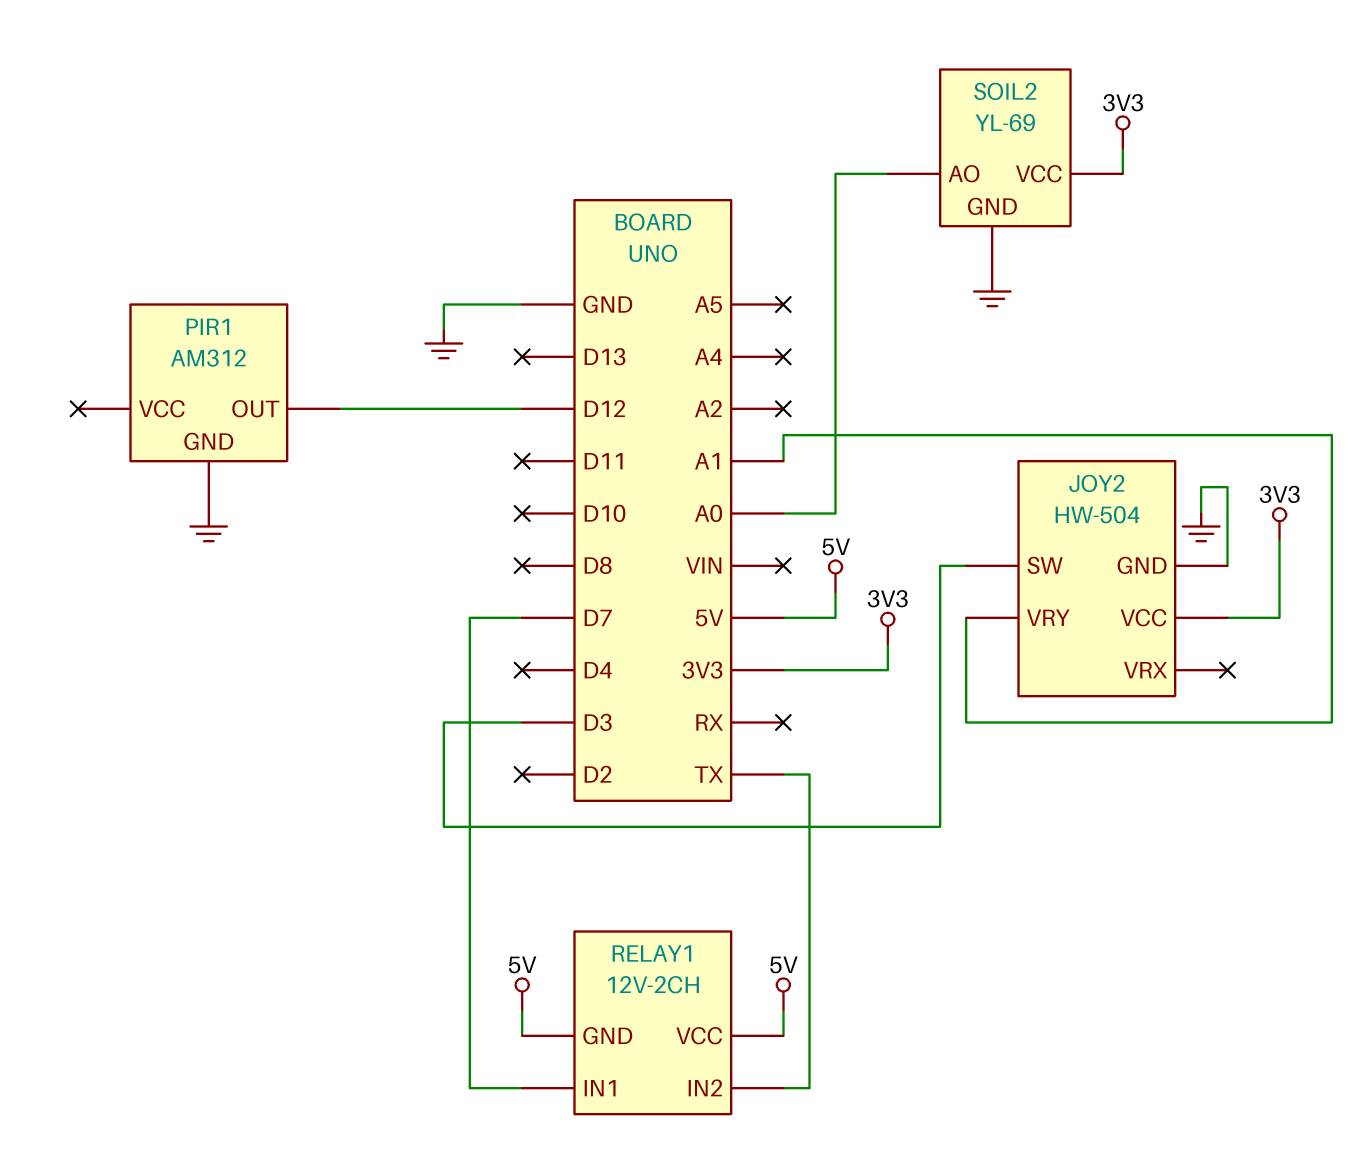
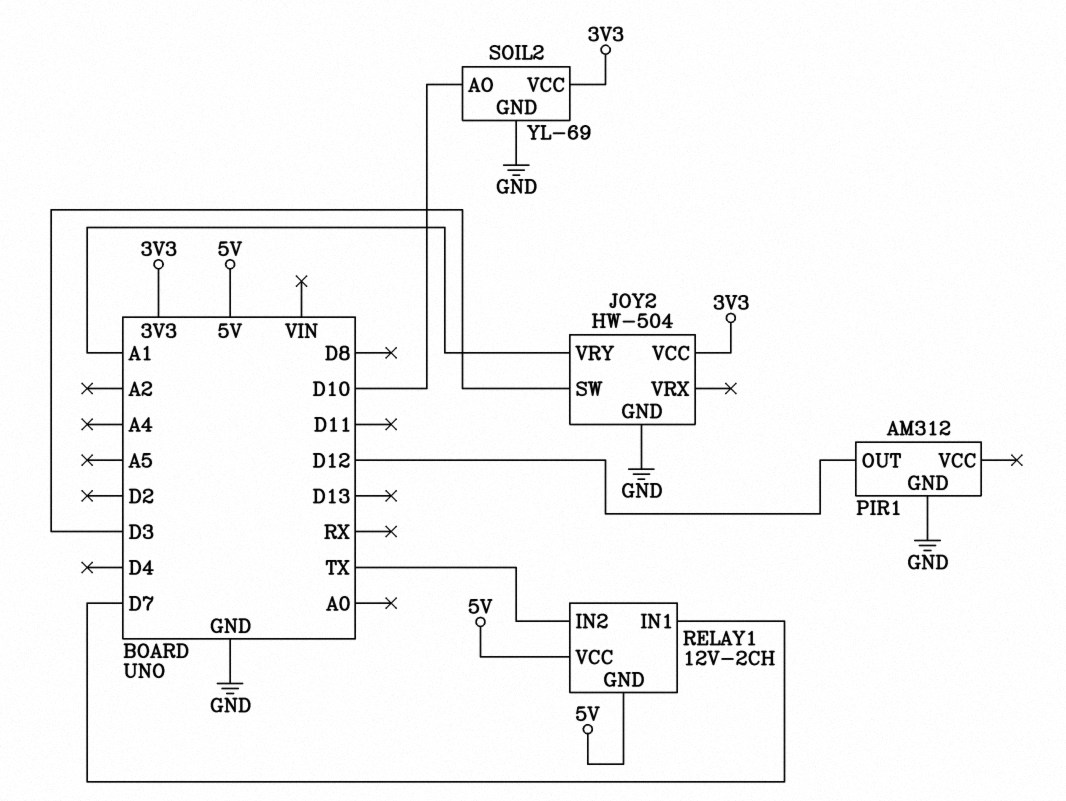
SOIL2 pin AO: A0 -> D10

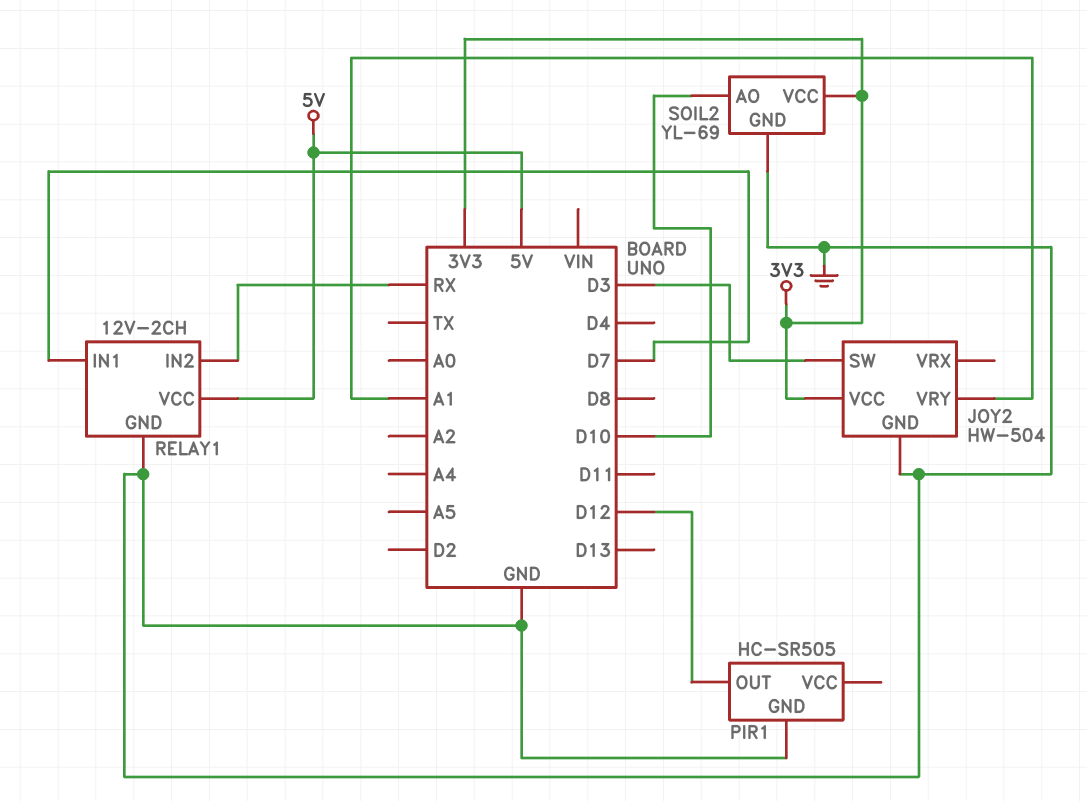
PIR1: AM312 -> HC-SR505
RELAY1 pin GND: 5V -> GND
RELAY1 pin IN2: TX -> RX

